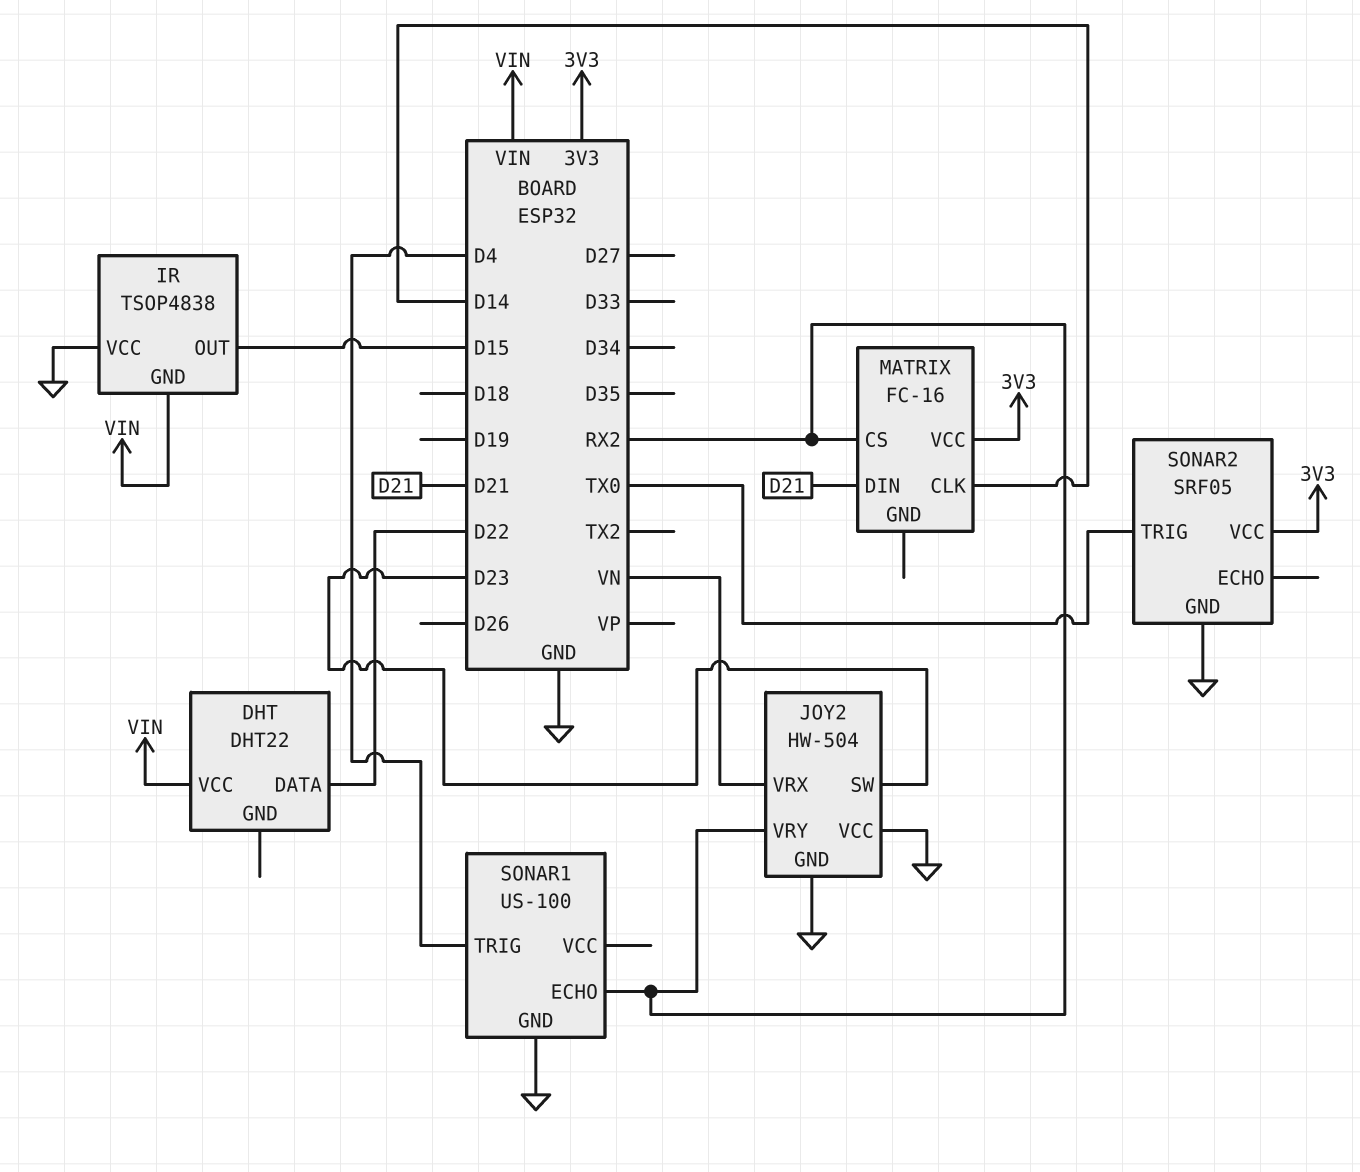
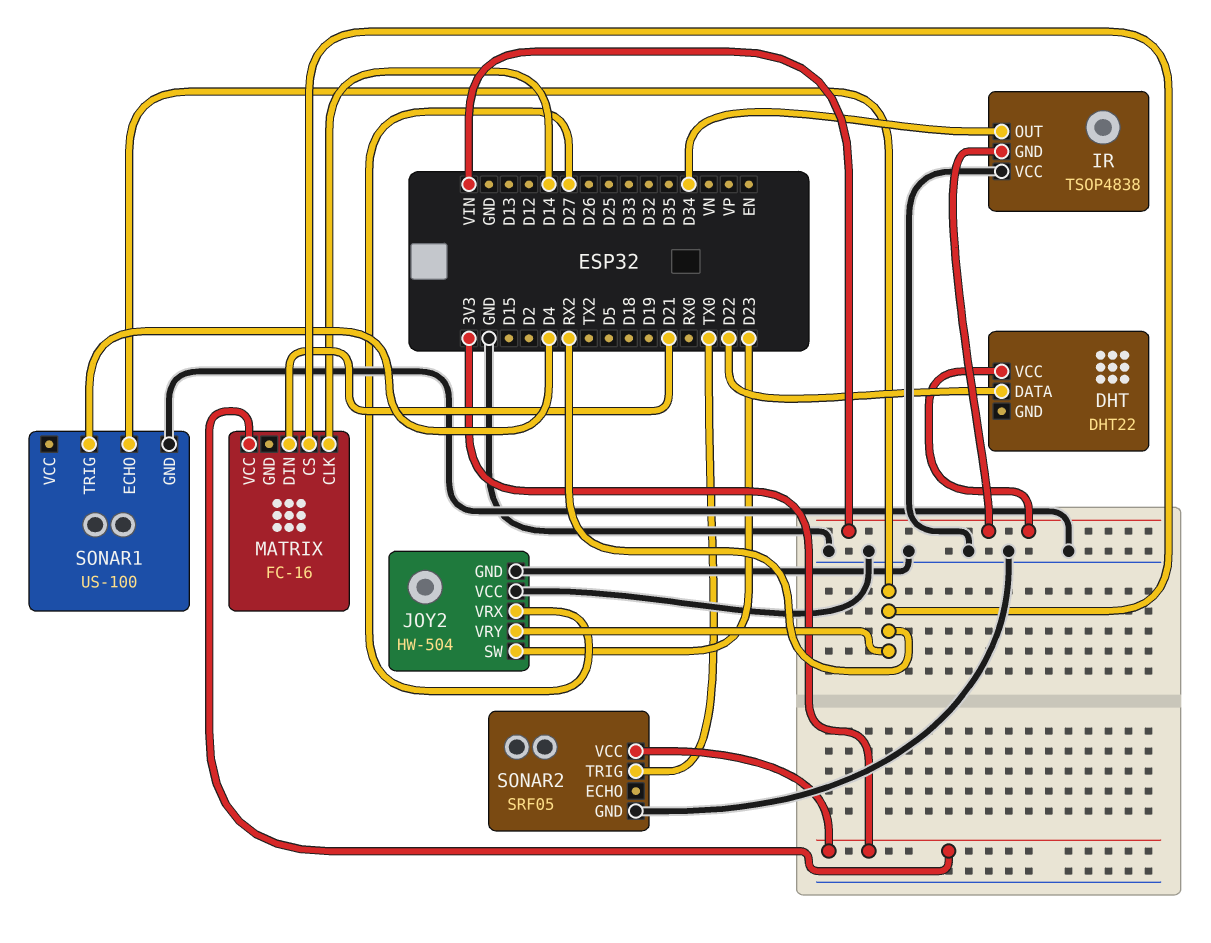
IR pin OUT: D15 -> D34
JOY2 pin VRX: VN -> D27

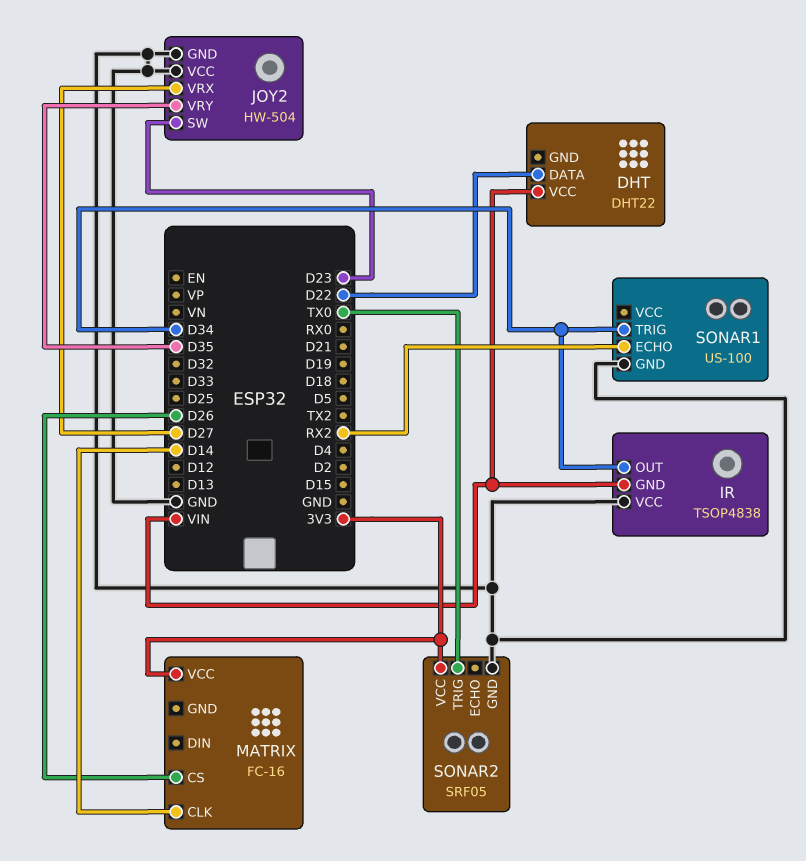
JOY2 pin VRY: RX2 -> D35
MATRIX pin CS: RX2 -> D26
MATRIX pin DIN: D21 -> none
SONAR1 pin TRIG: D4 -> D34

